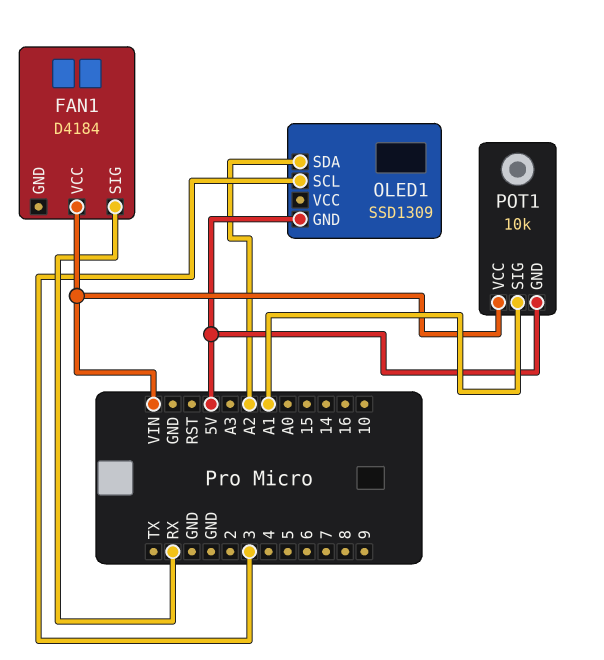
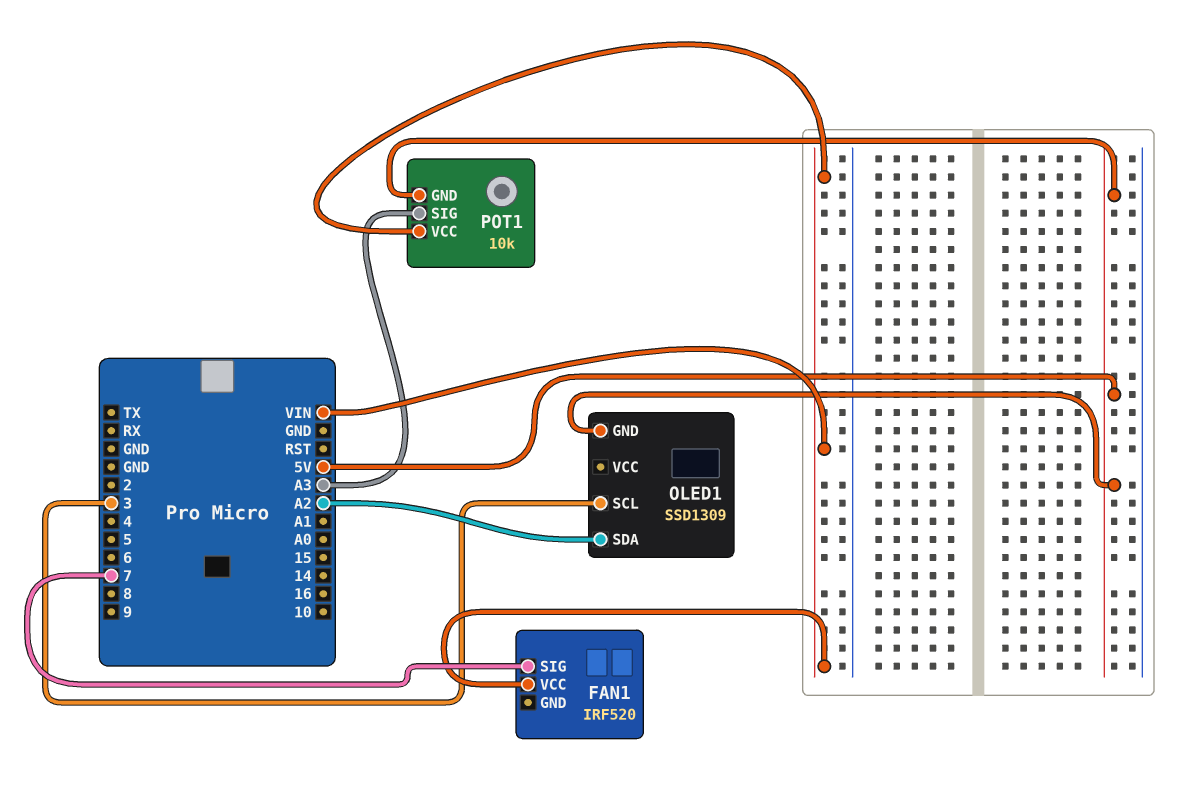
FAN1: D4184 -> IRF520
FAN1 pin SIG: RX -> 7
POT1 pin SIG: A1 -> A3

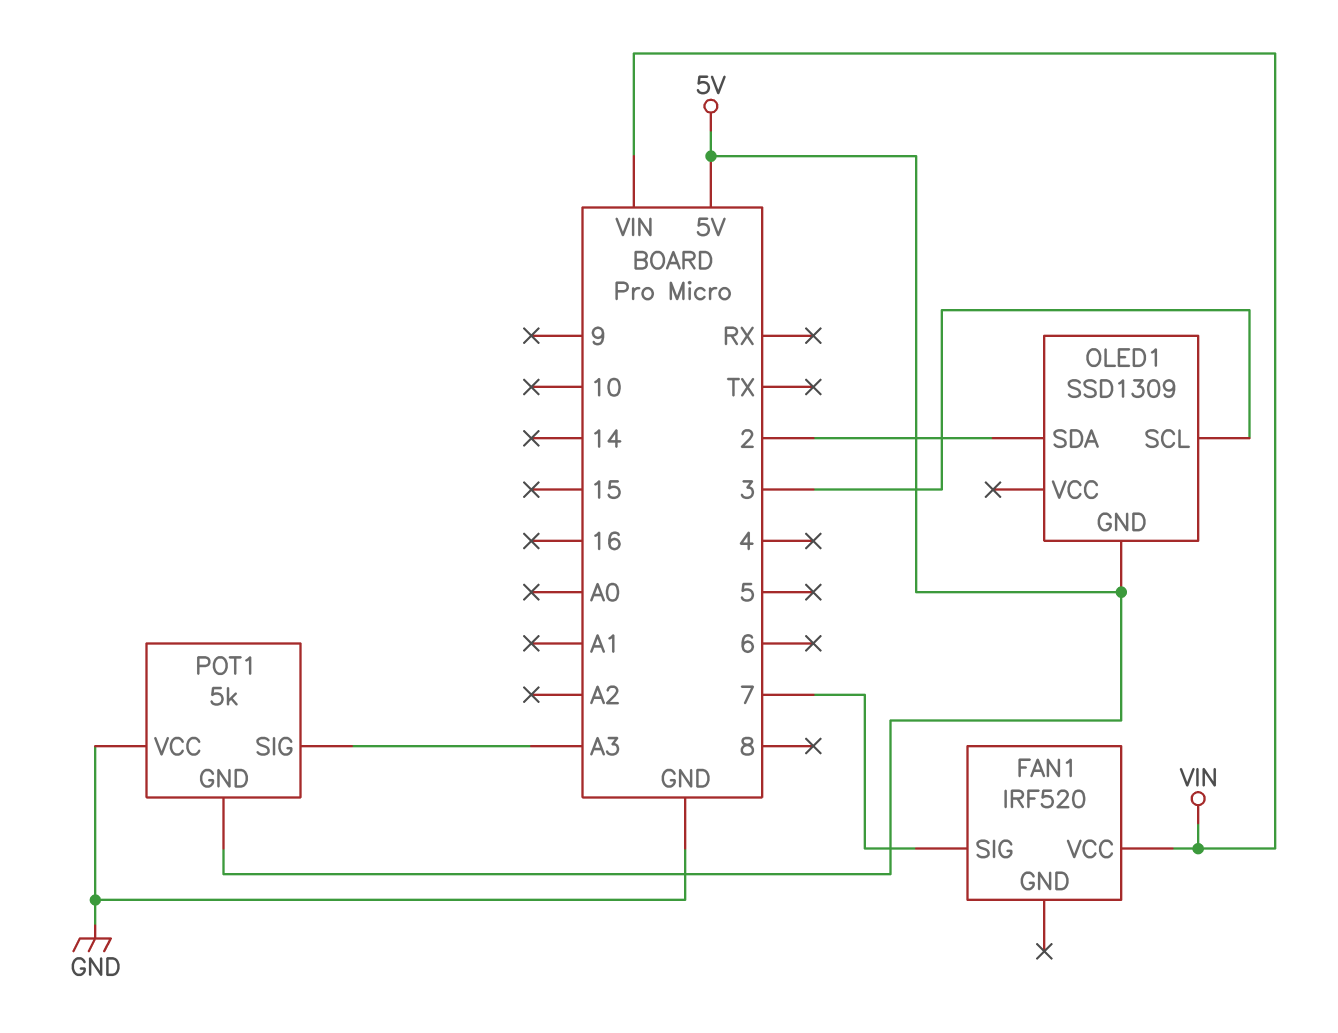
OLED1 pin SDA: A2 -> 2
POT1: 10k -> 5k
POT1 pin VCC: VIN -> GND

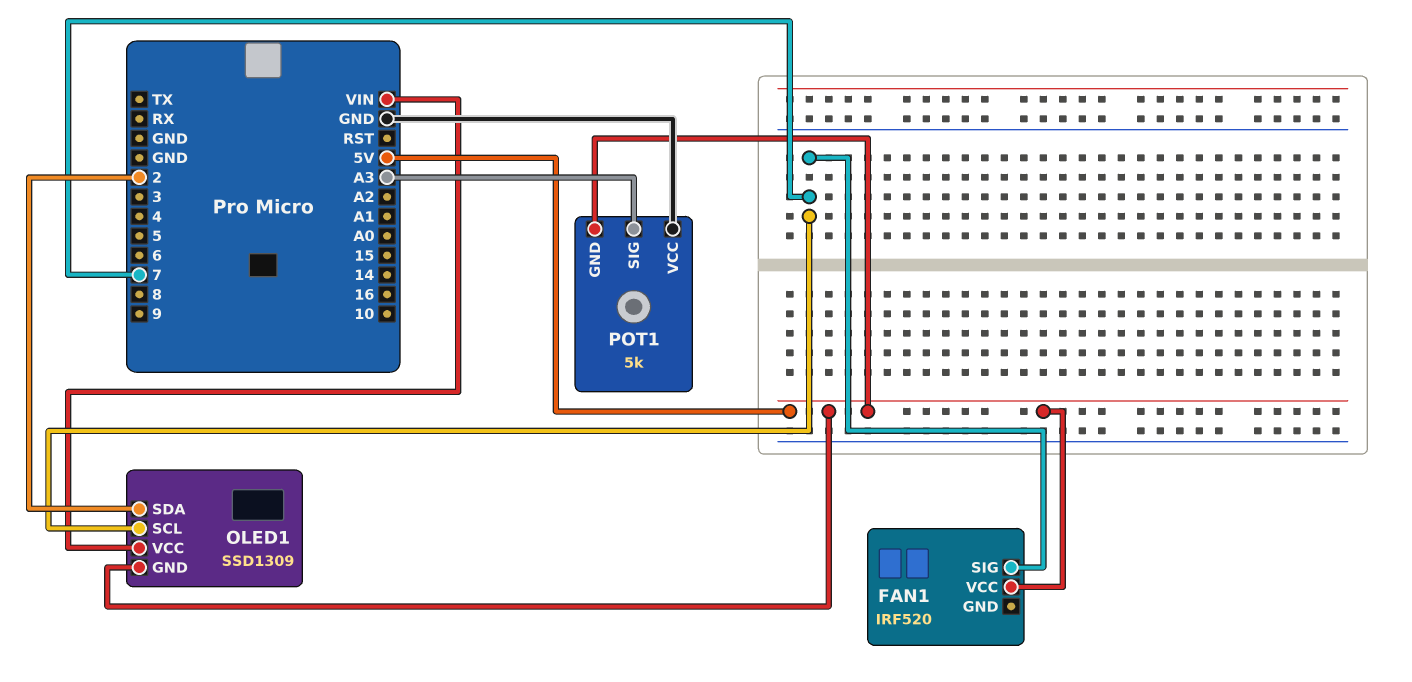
FAN1 pin VCC: VIN -> 5V
OLED1 pin SCL: 3 -> 7
OLED1 pin VCC: none -> VIN

